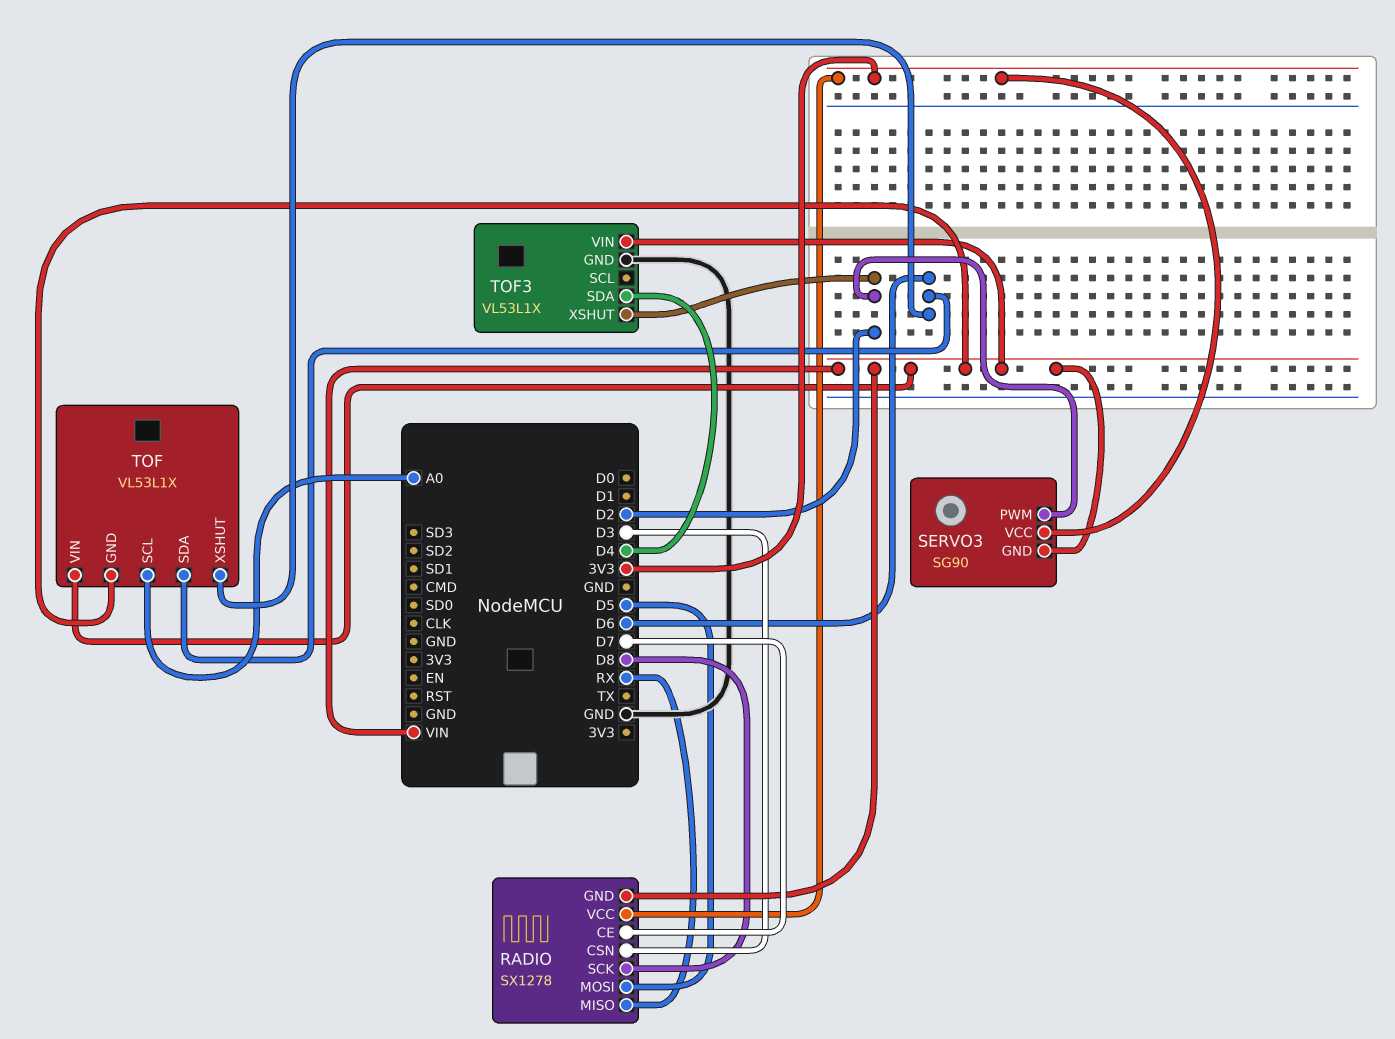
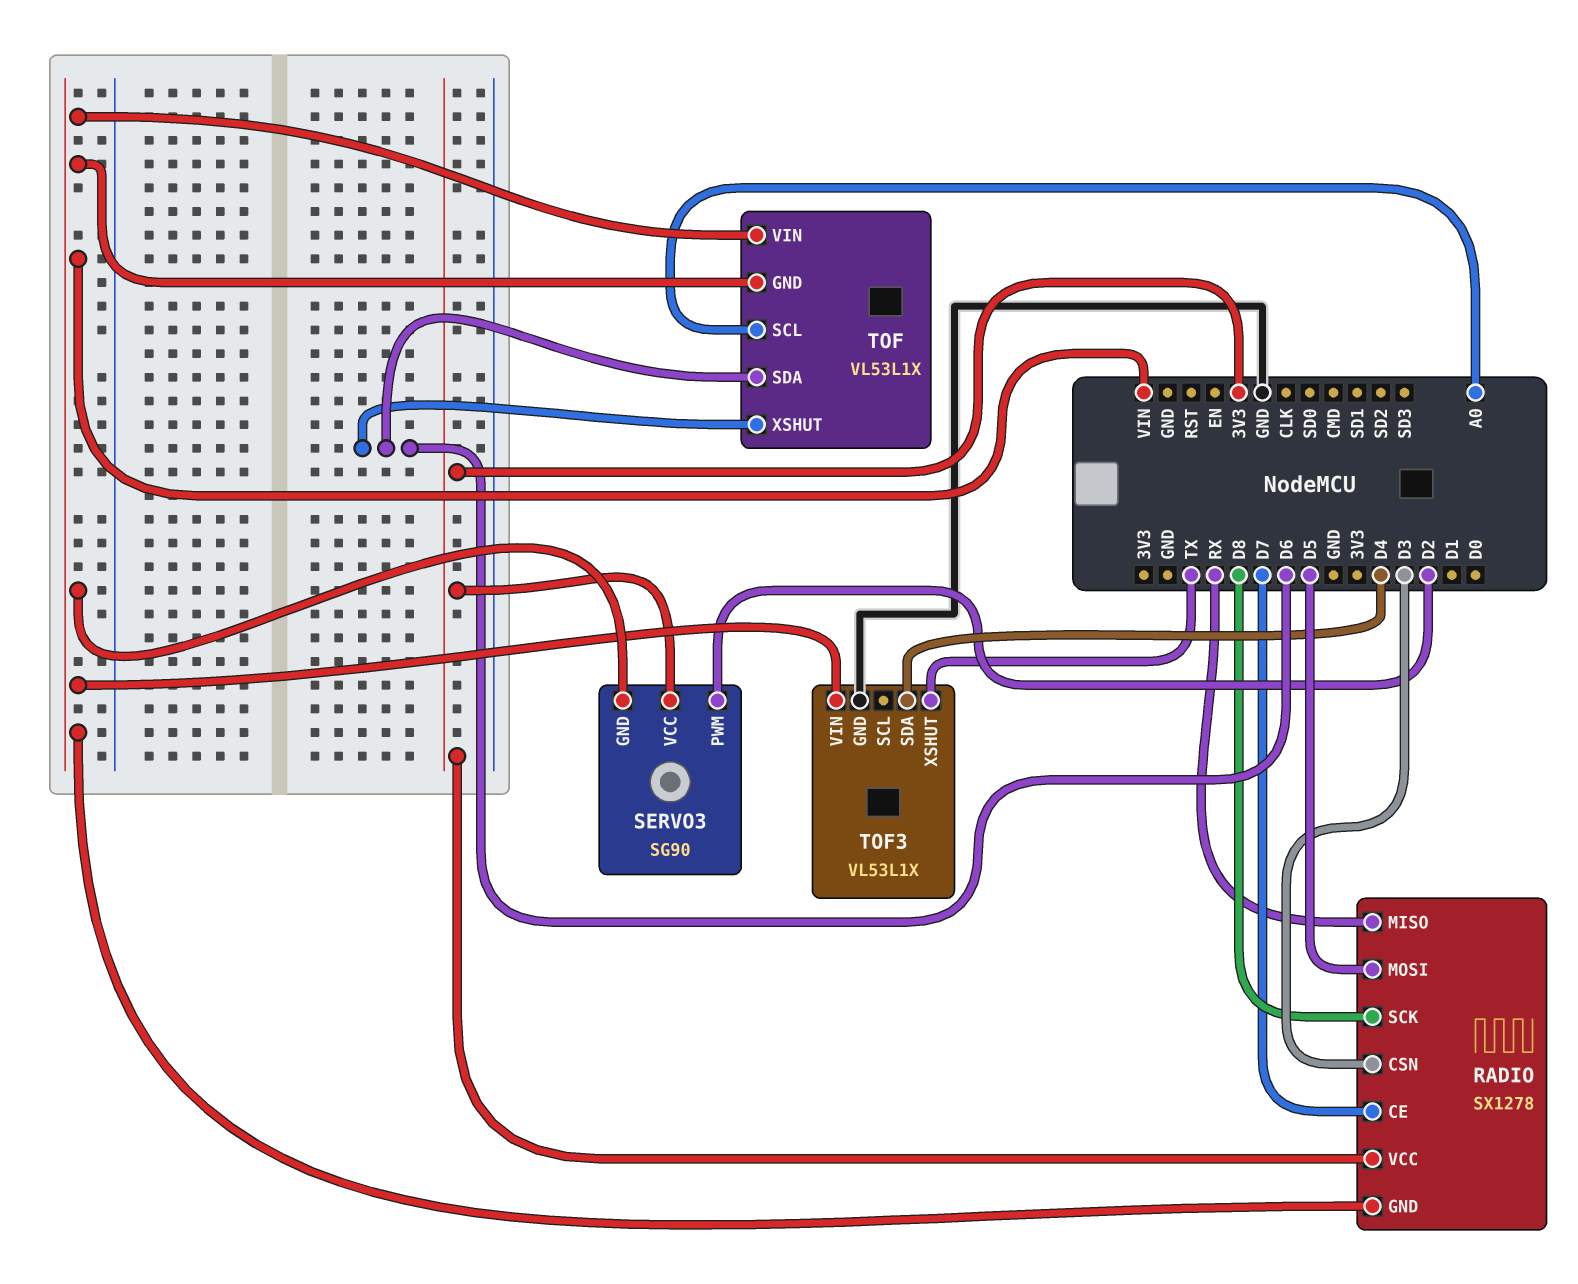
TOF3 pin XSHUT: D2 -> TX

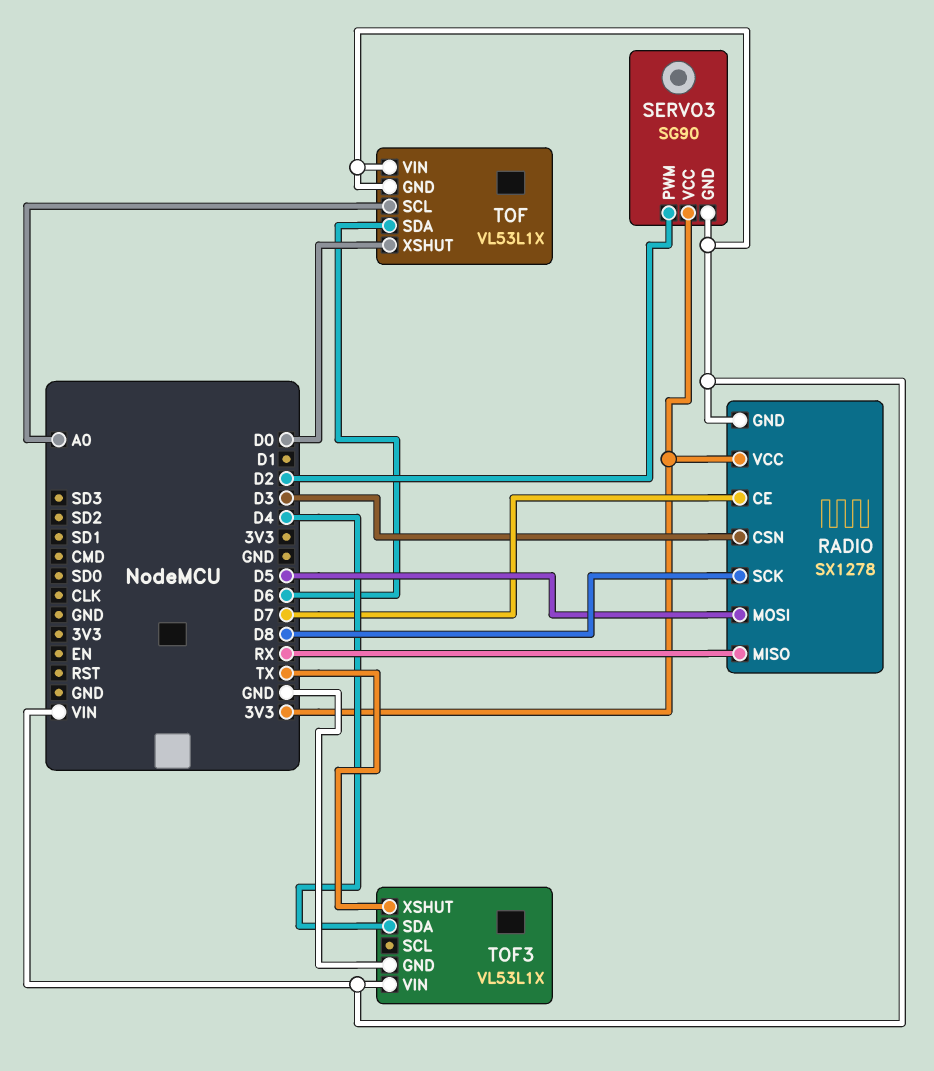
TOF pin XSHUT: D6 -> D0

